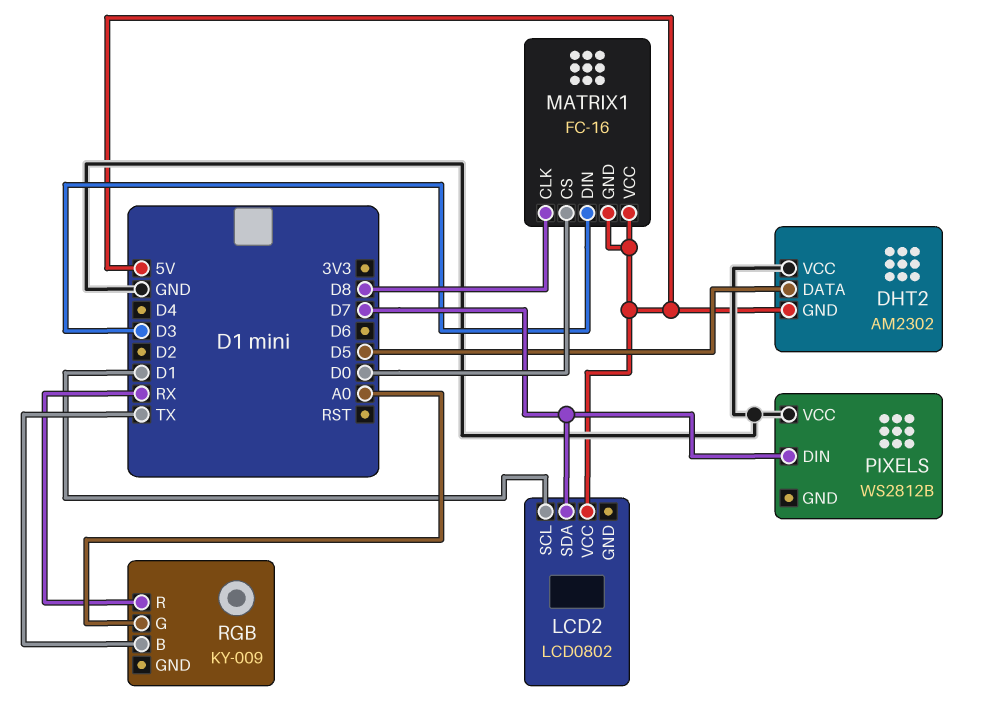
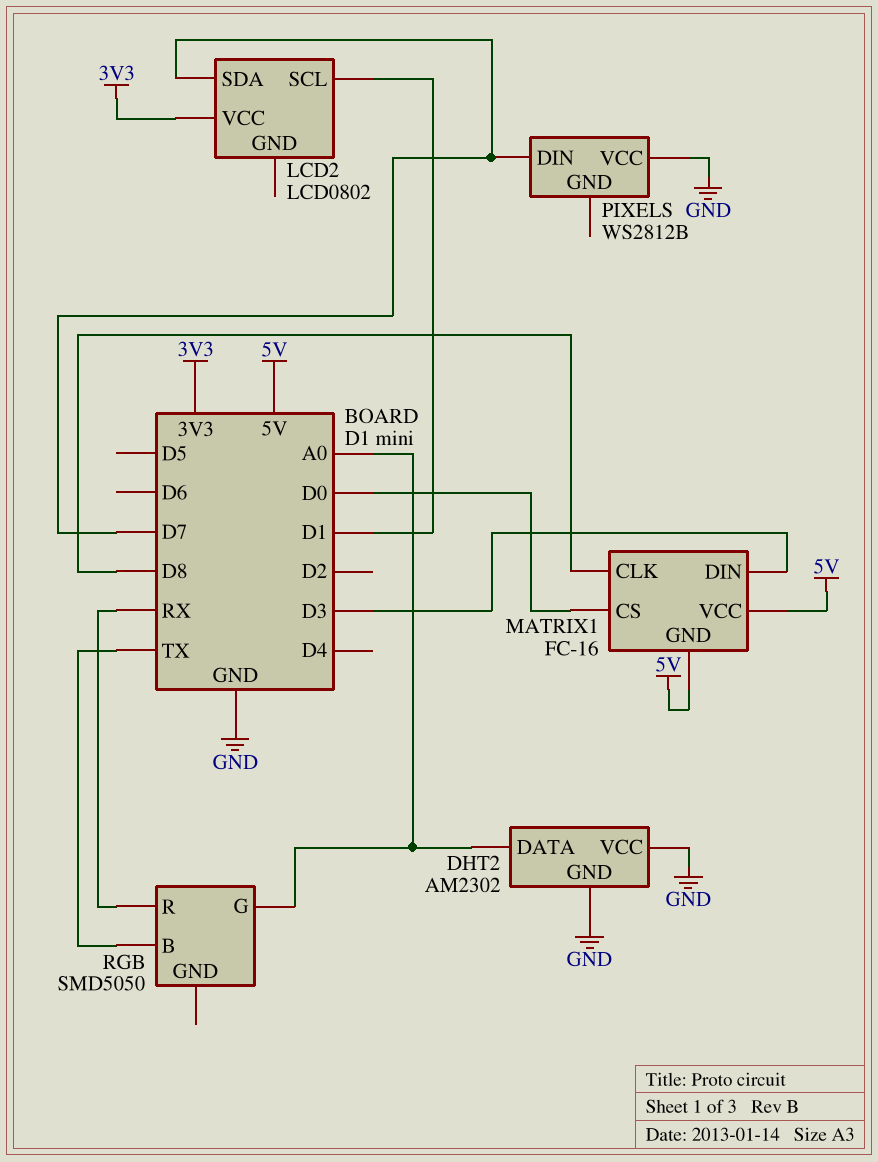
DHT2 pin DATA: D5 -> A0
DHT2 pin GND: 5V -> GND
LCD2 pin VCC: 5V -> 3V3
RGB: KY-009 -> SMD5050

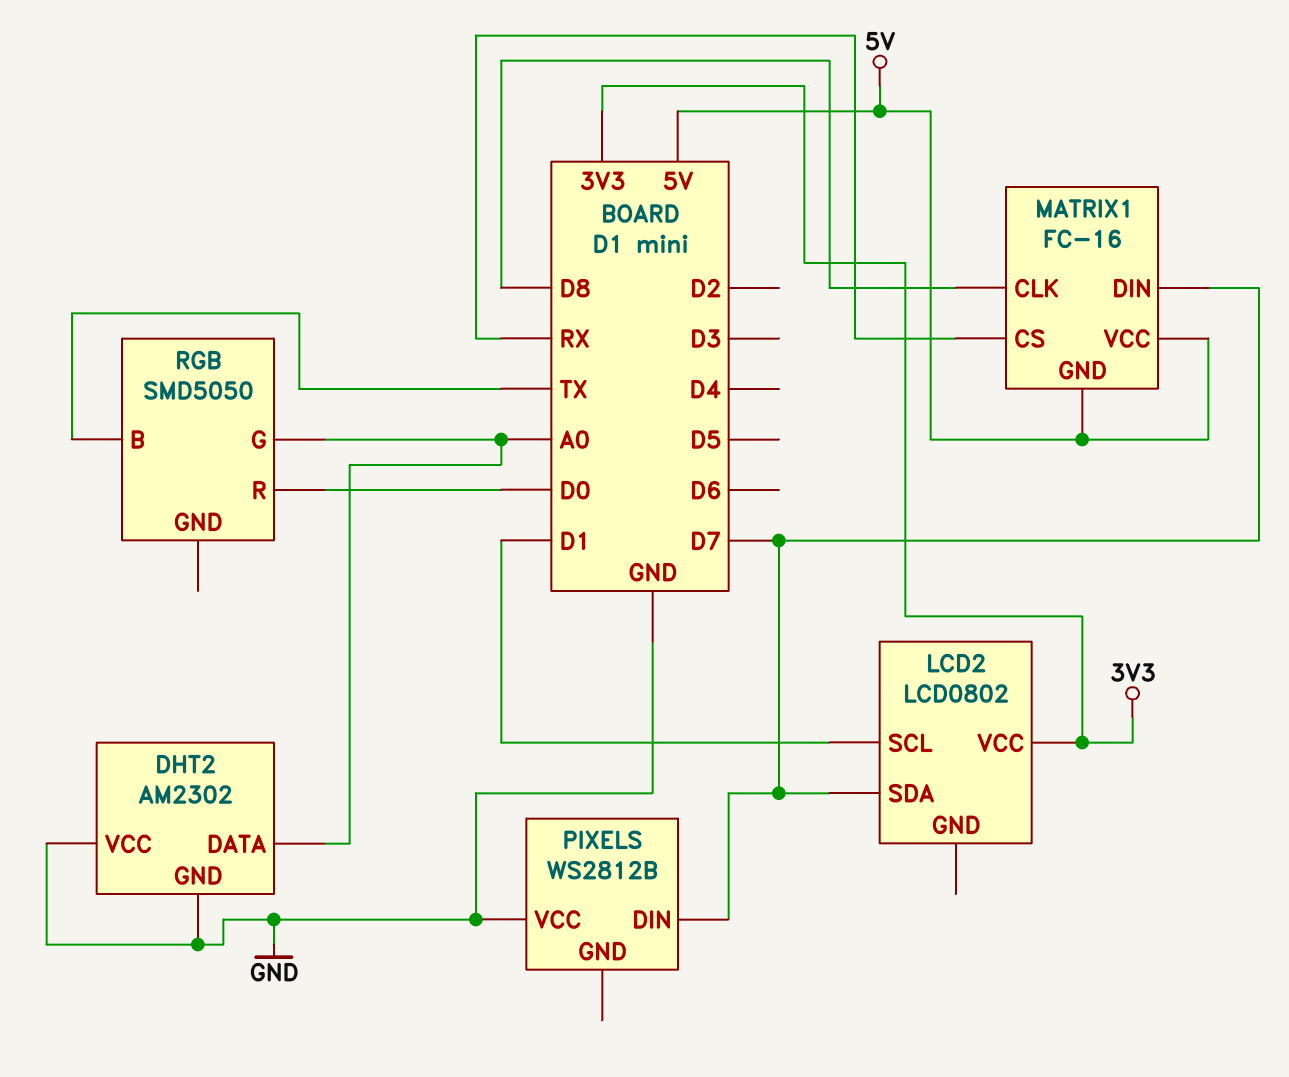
MATRIX1 pin CS: D0 -> RX
MATRIX1 pin DIN: D3 -> D7
RGB pin R: RX -> D0

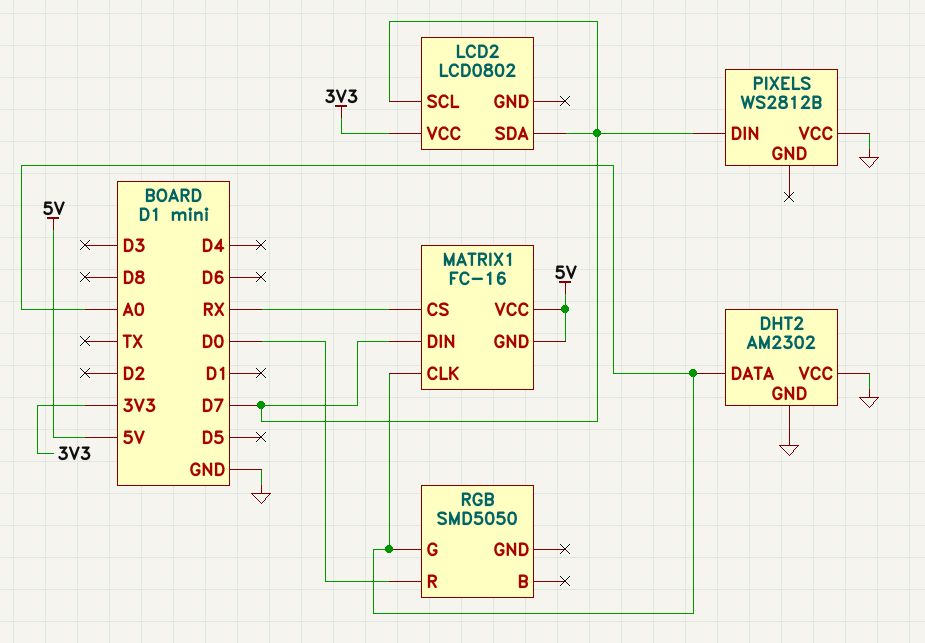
LCD2 pin SCL: D1 -> D7
MATRIX1 pin CLK: D8 -> A0
RGB pin B: TX -> none

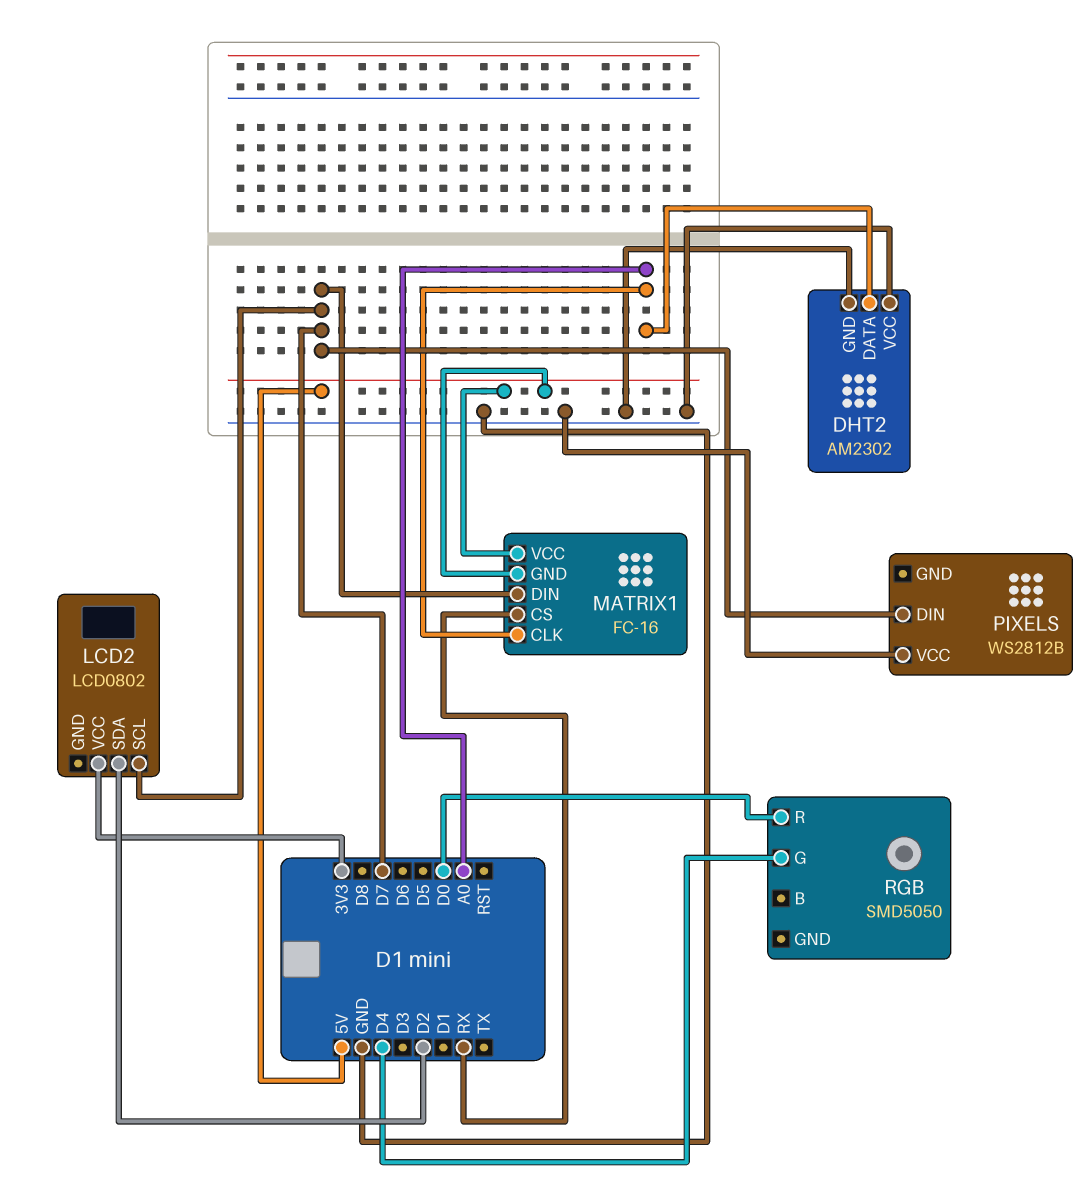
LCD2 pin SDA: D7 -> D2
RGB pin G: A0 -> D4

